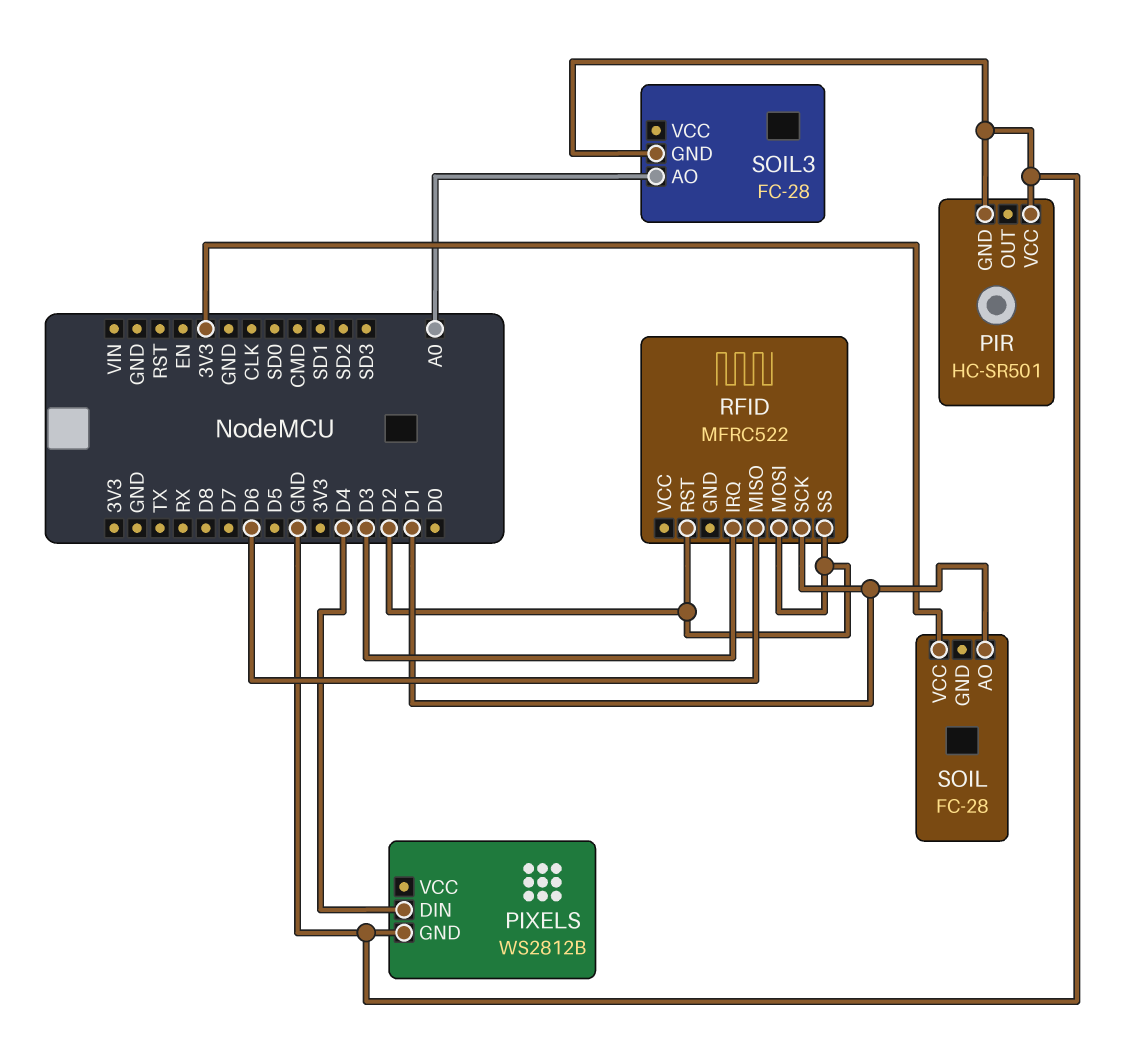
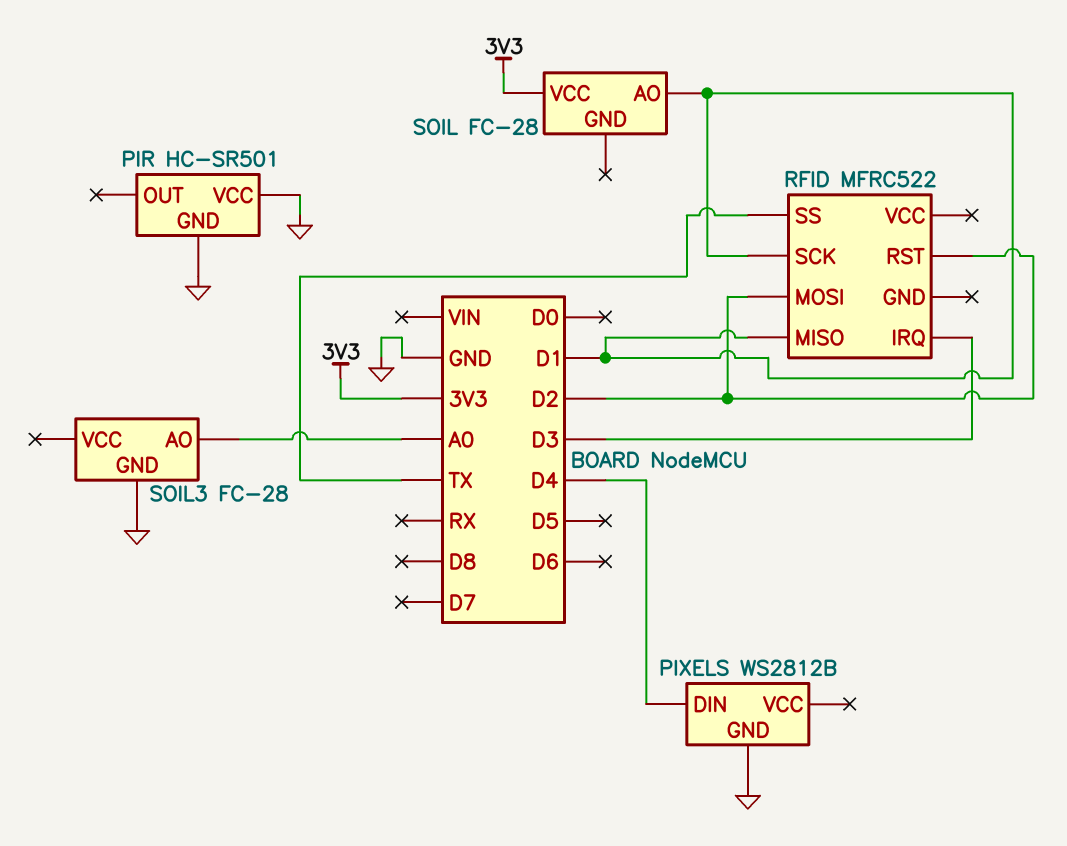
RFID pin MISO: D6 -> D1
RFID pin SS: D2 -> TX

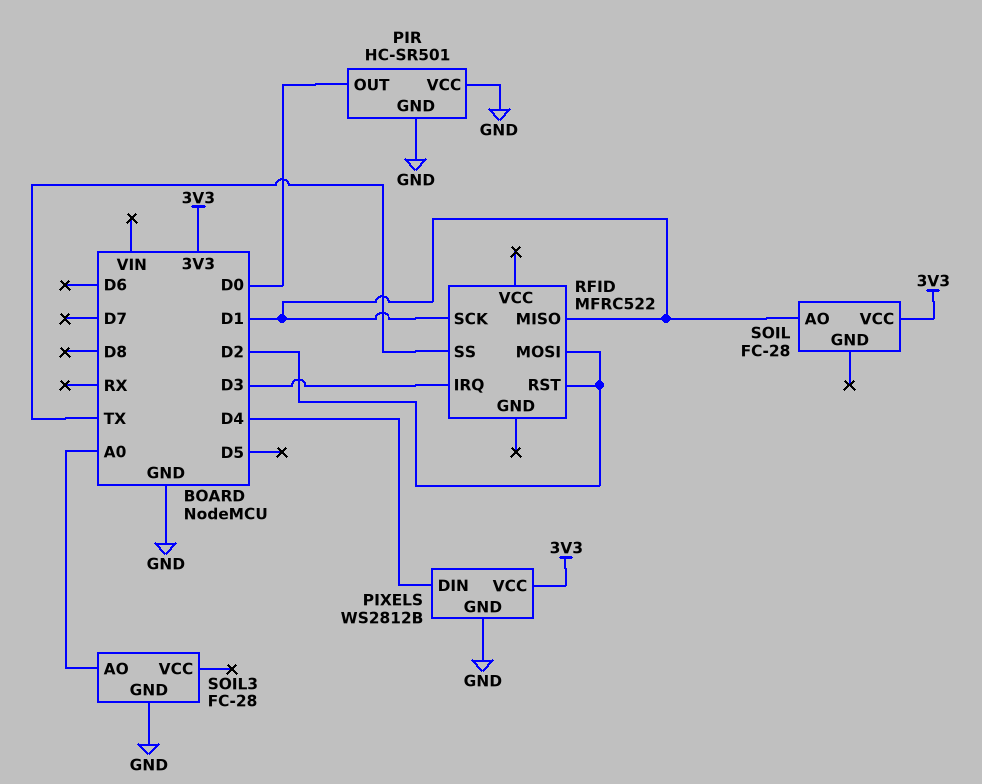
PIR pin OUT: none -> D0
PIXELS pin VCC: none -> 3V3

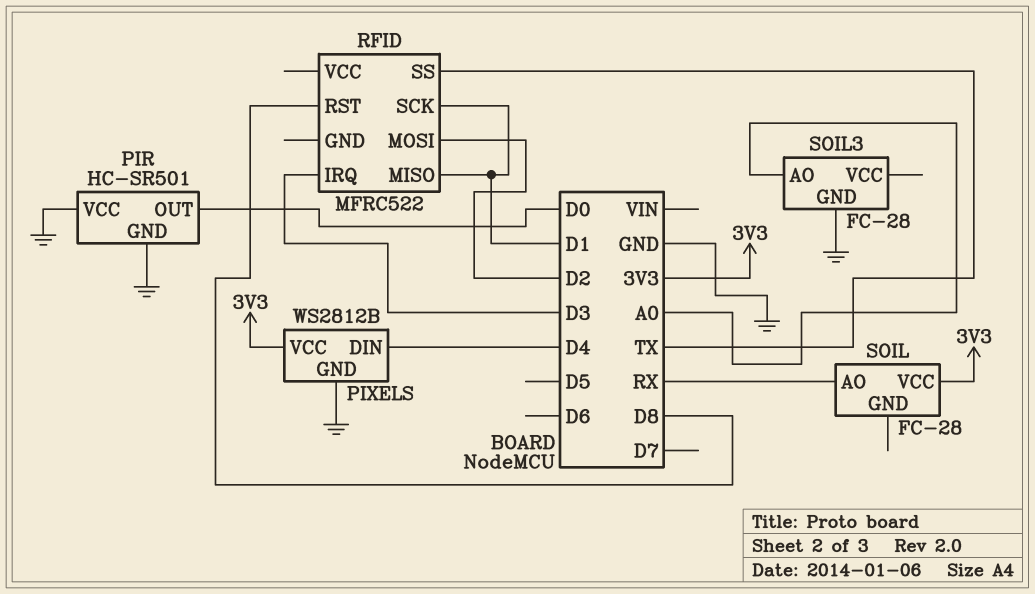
RFID pin RST: D2 -> D8
SOIL pin AO: D1 -> RX

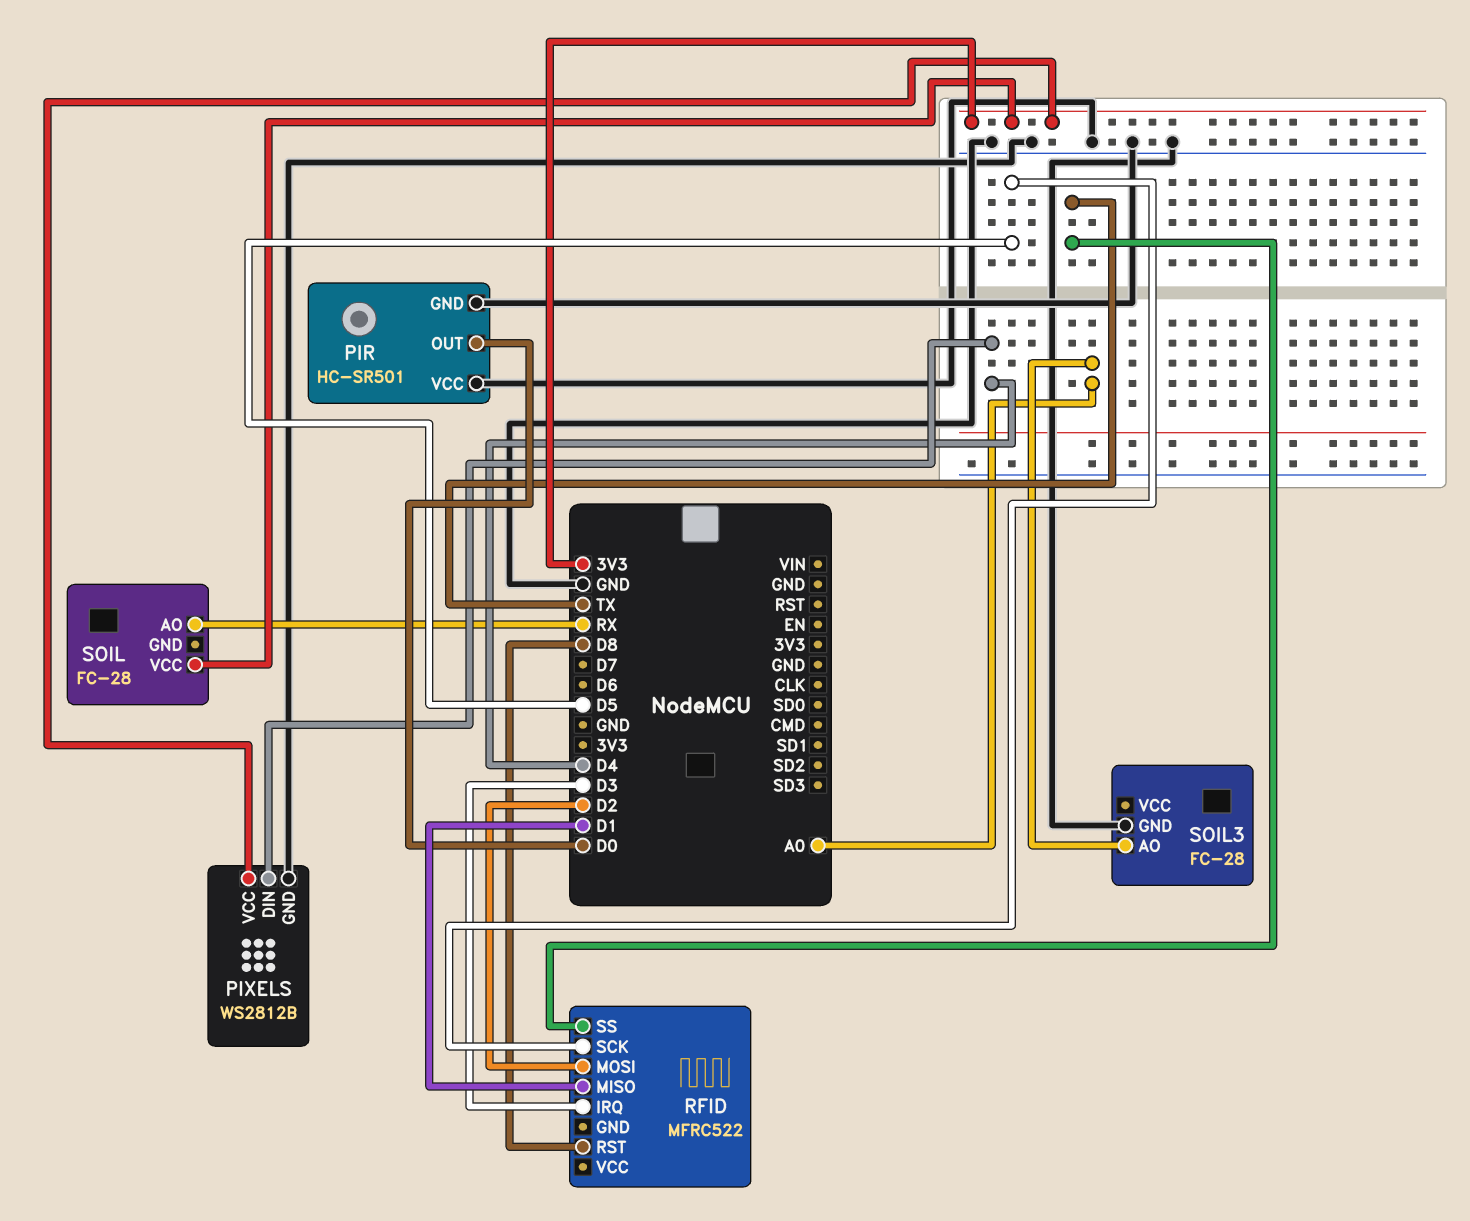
RFID pin SCK: D1 -> D5

